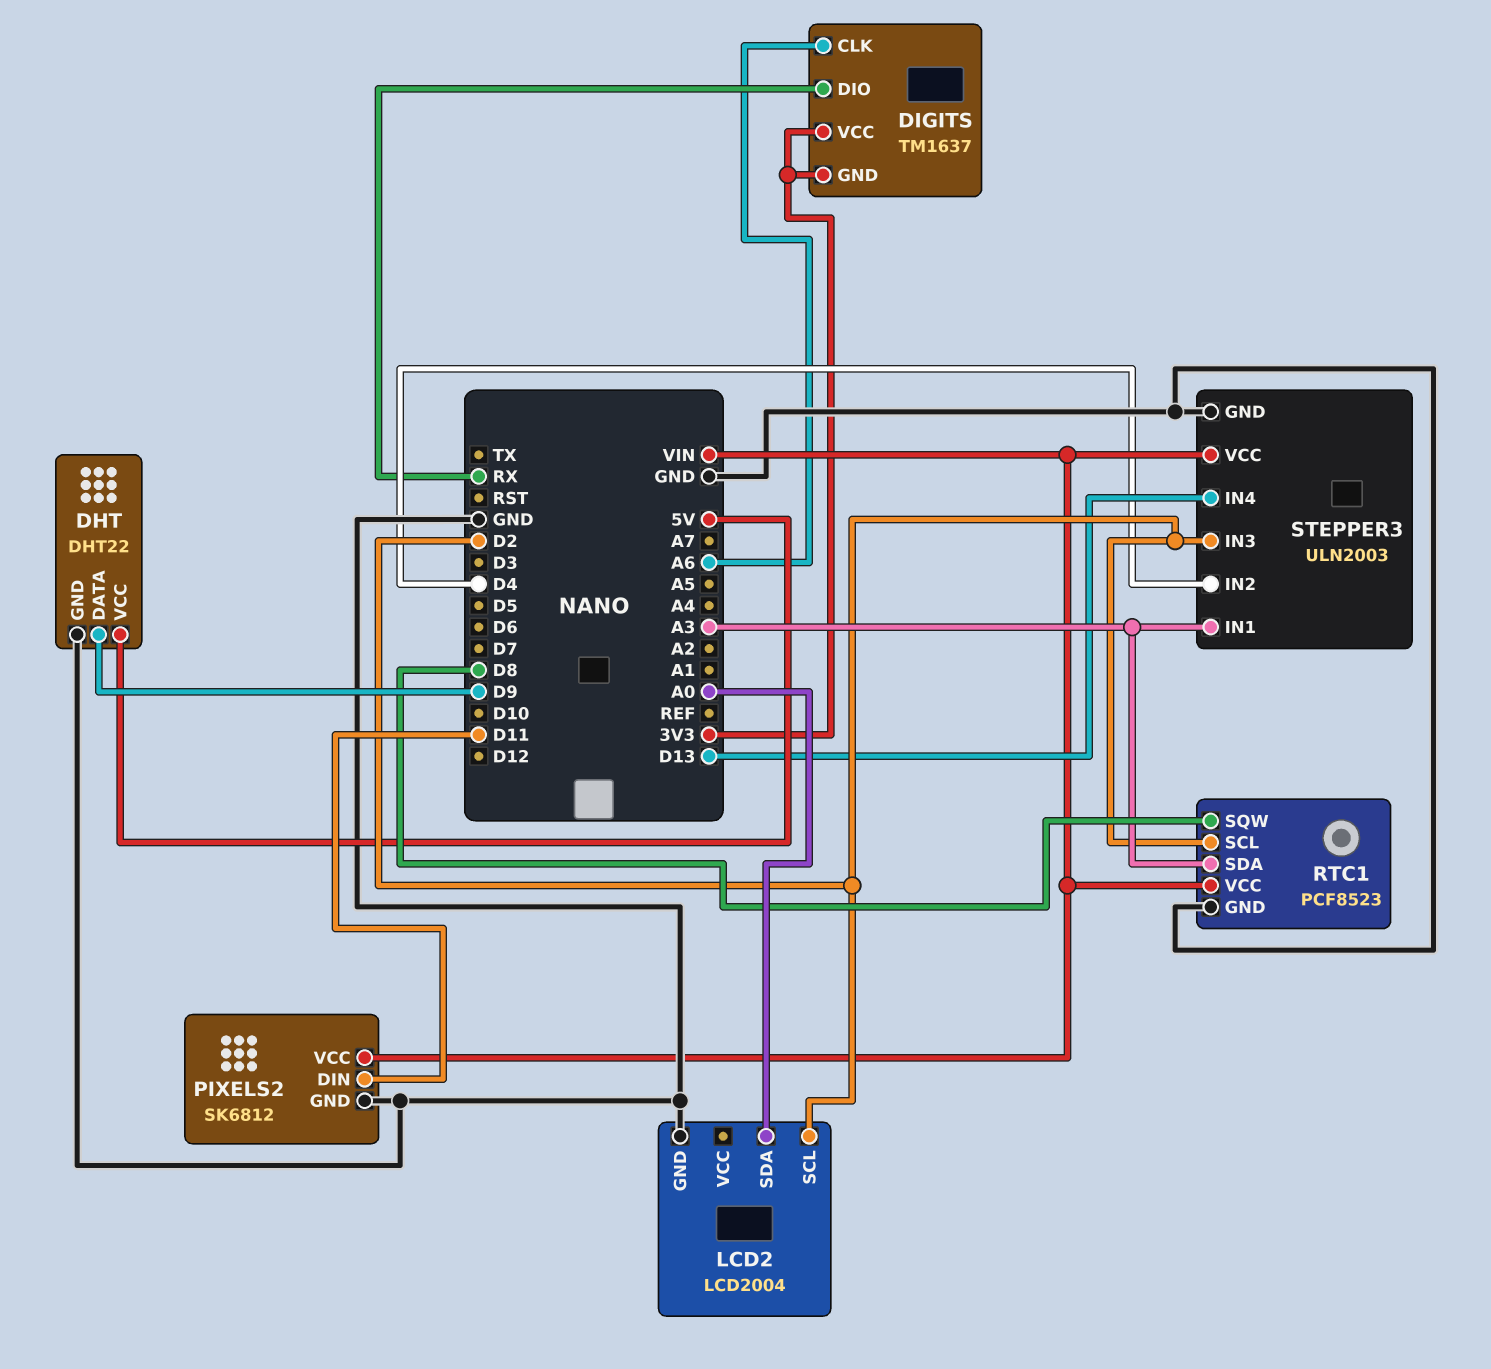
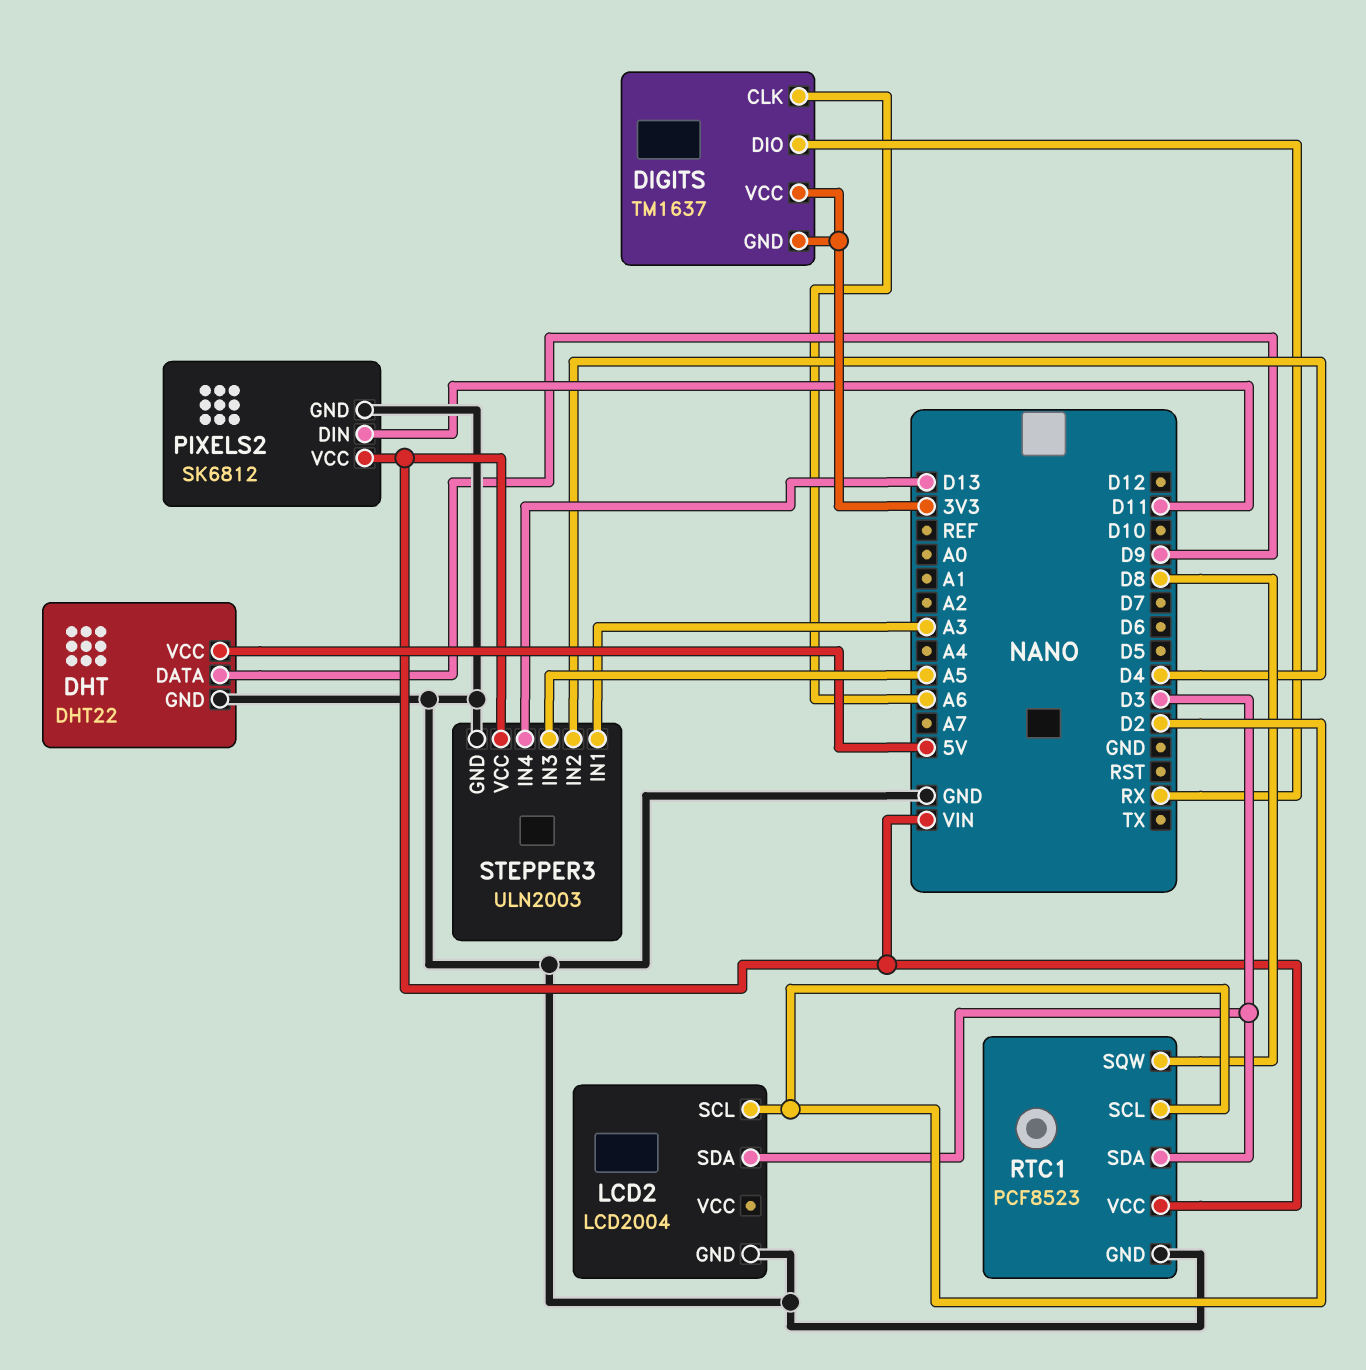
LCD2 pin SDA: A0 -> D3
RTC1 pin SDA: A3 -> D3
STEPPER3 pin IN3: D2 -> A5

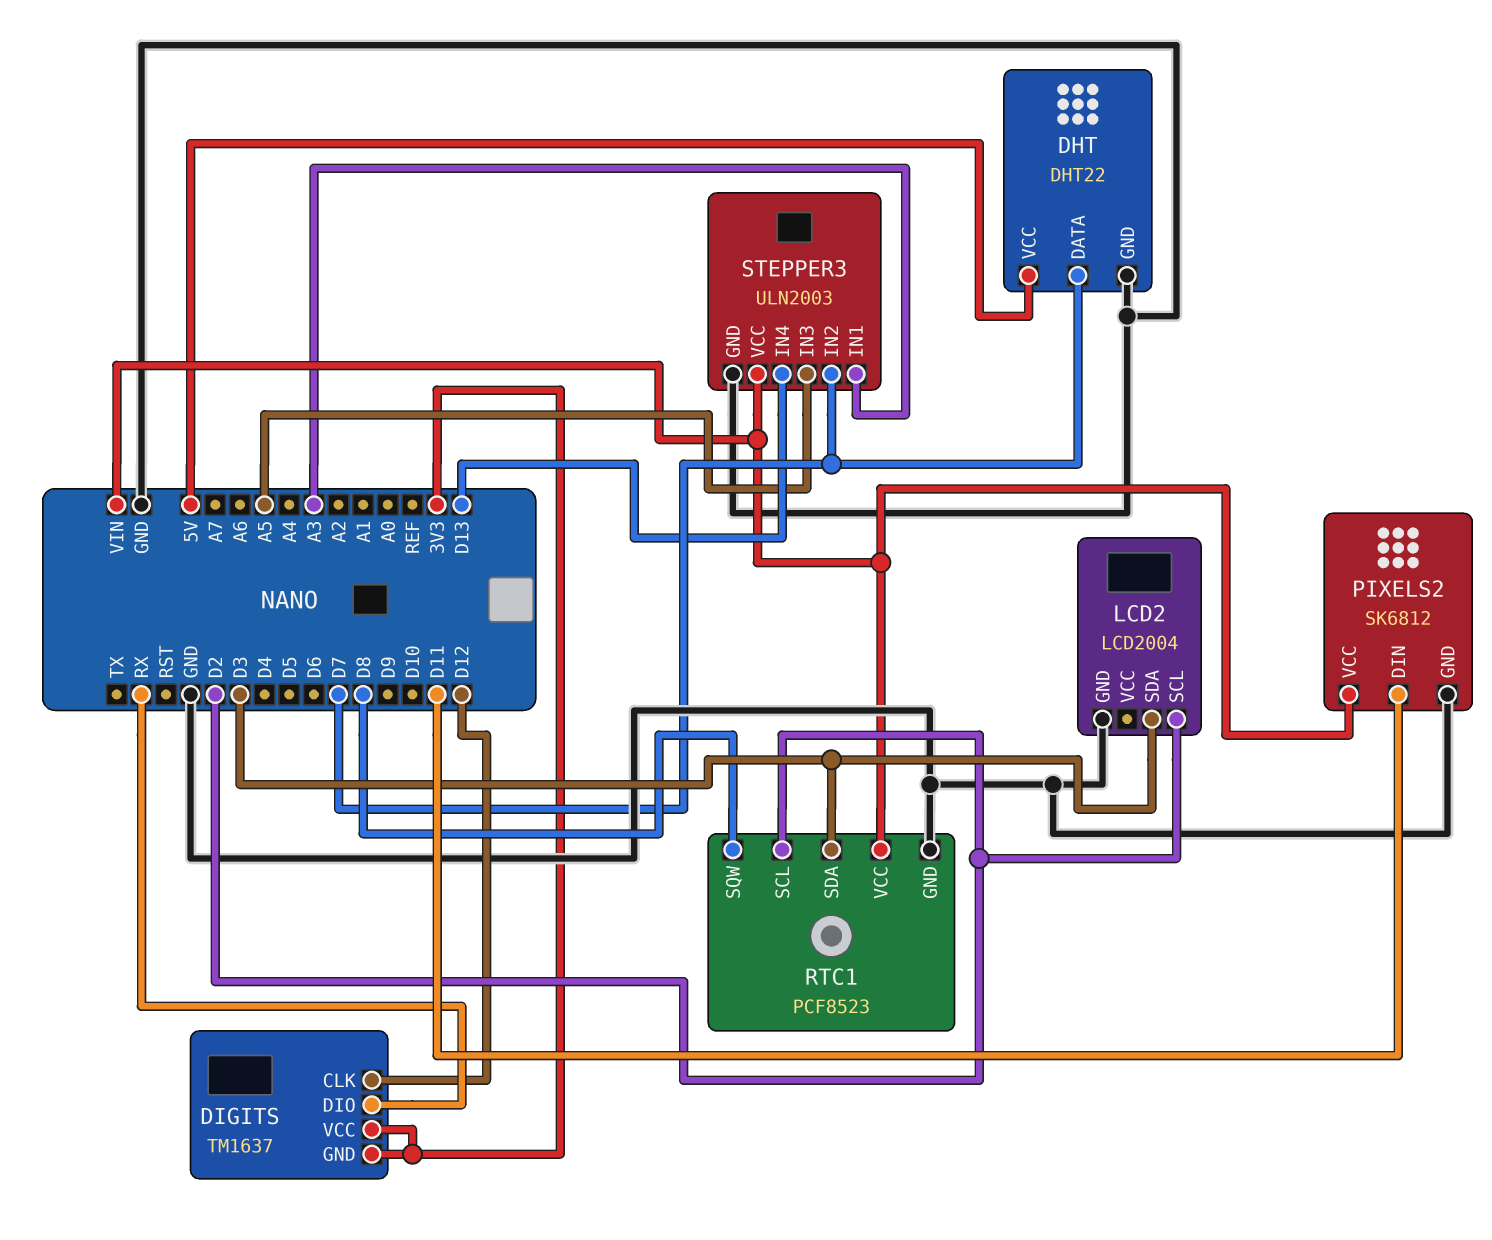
DHT pin DATA: D9 -> D7
DIGITS pin CLK: A6 -> D12
STEPPER3 pin IN2: D4 -> D7

